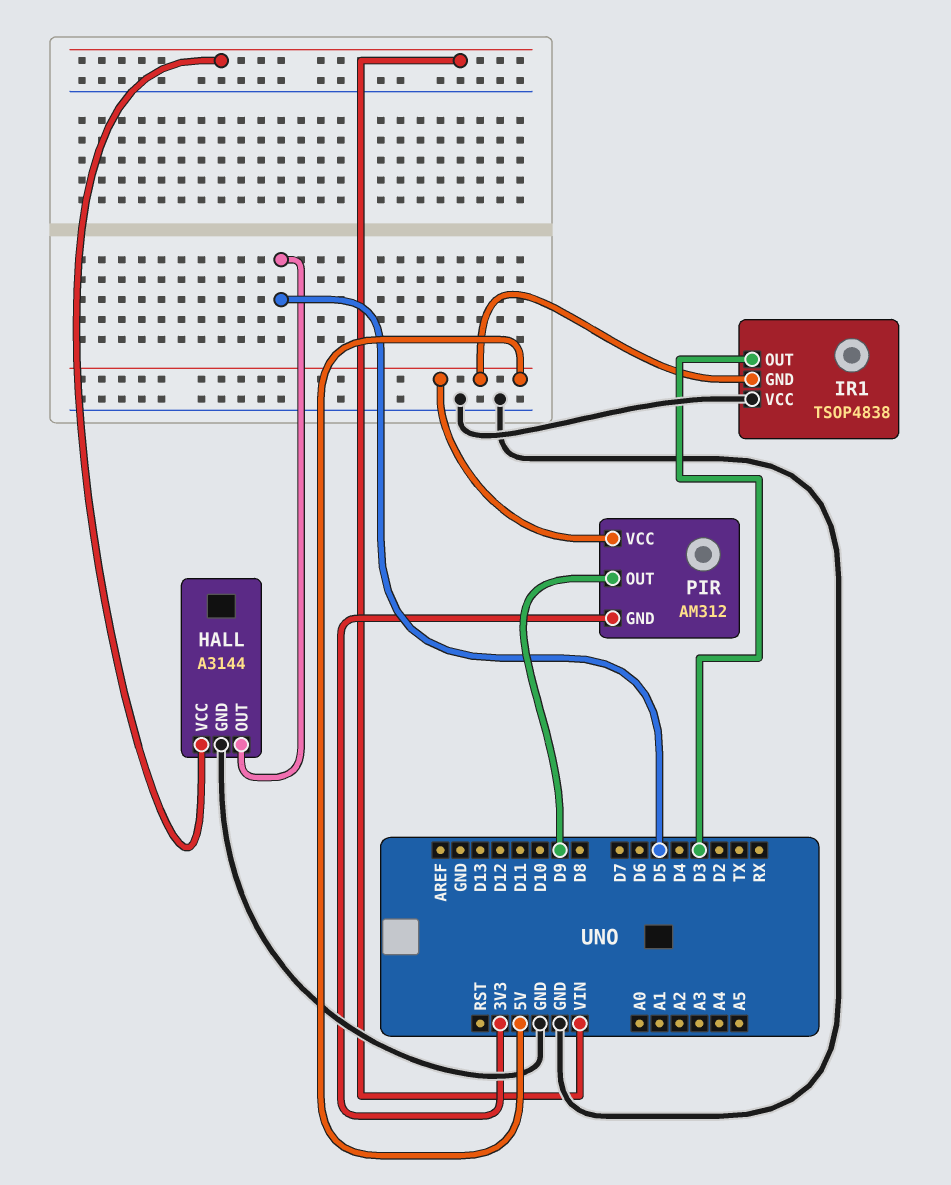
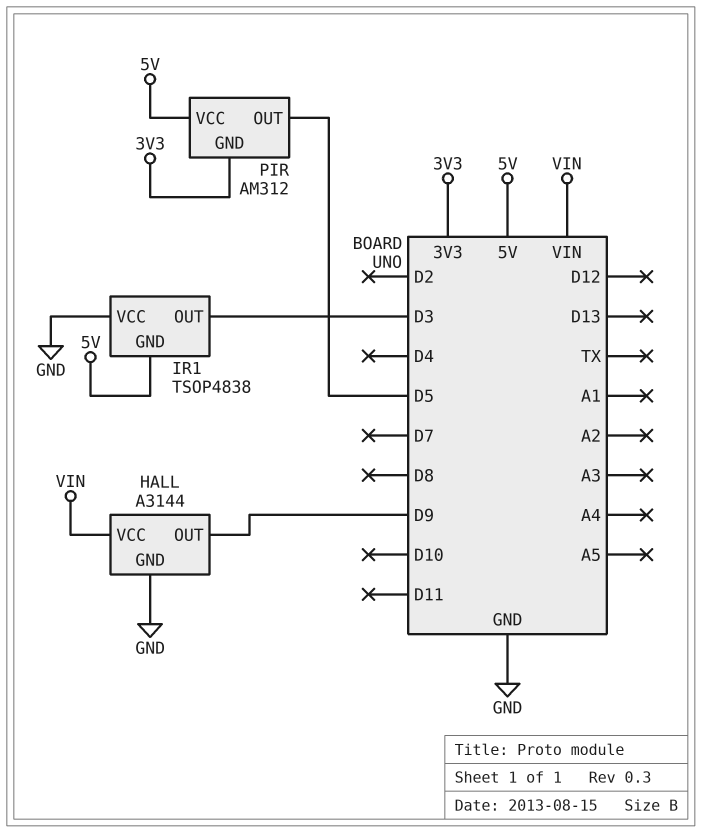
HALL pin OUT: D5 -> D9
PIR pin OUT: D9 -> D5

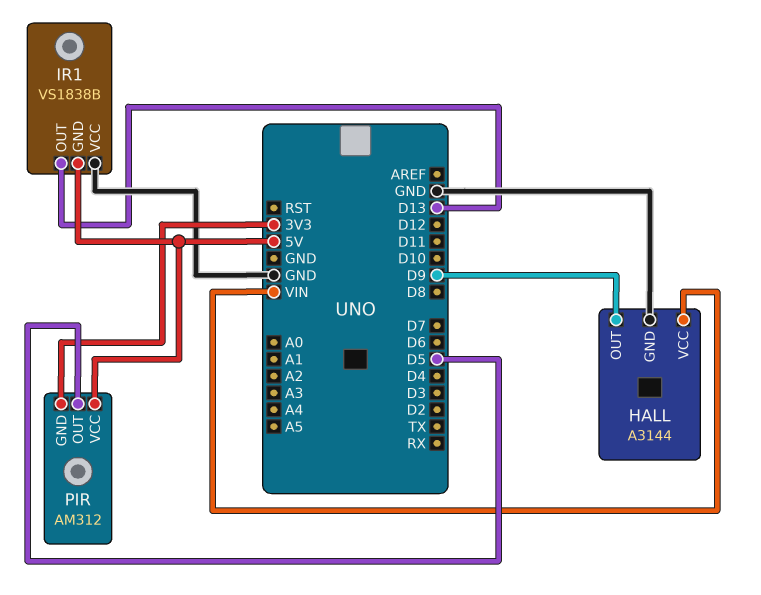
IR1: TSOP4838 -> VS1838B
IR1 pin OUT: D3 -> D13

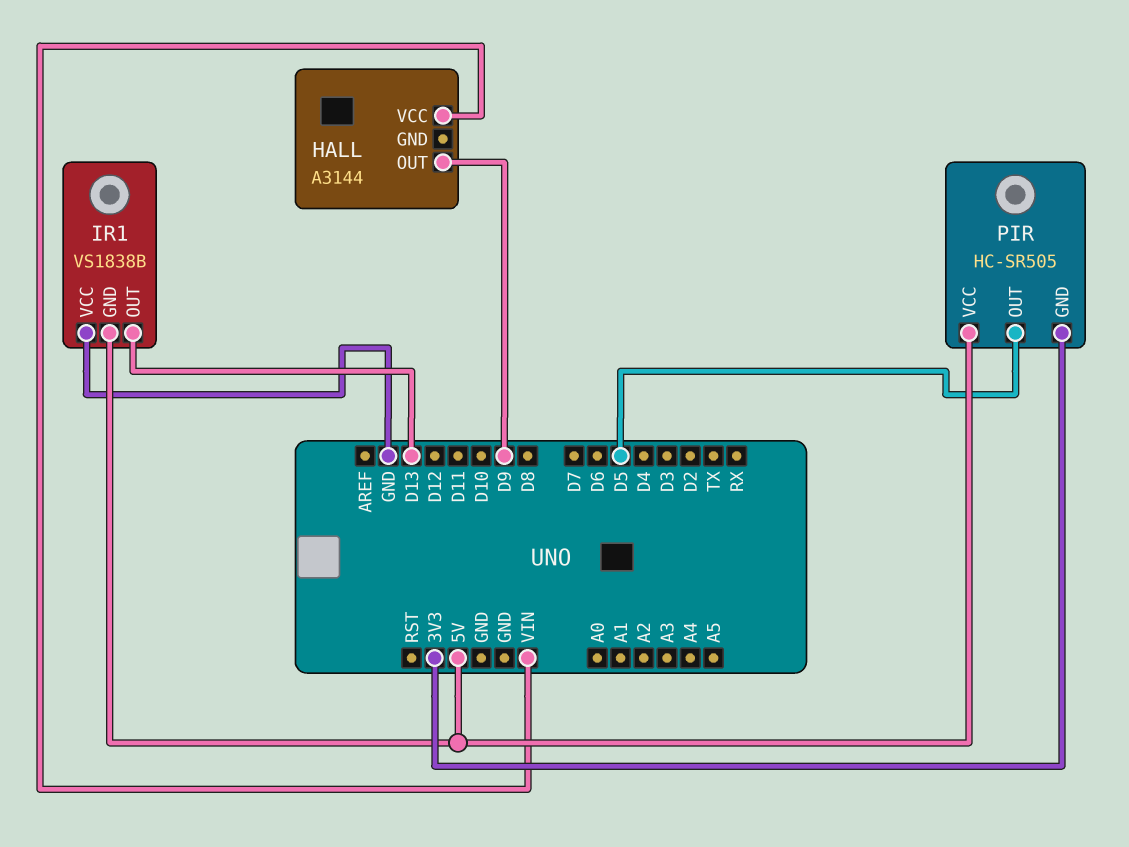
HALL pin GND: GND -> none
PIR: AM312 -> HC-SR505

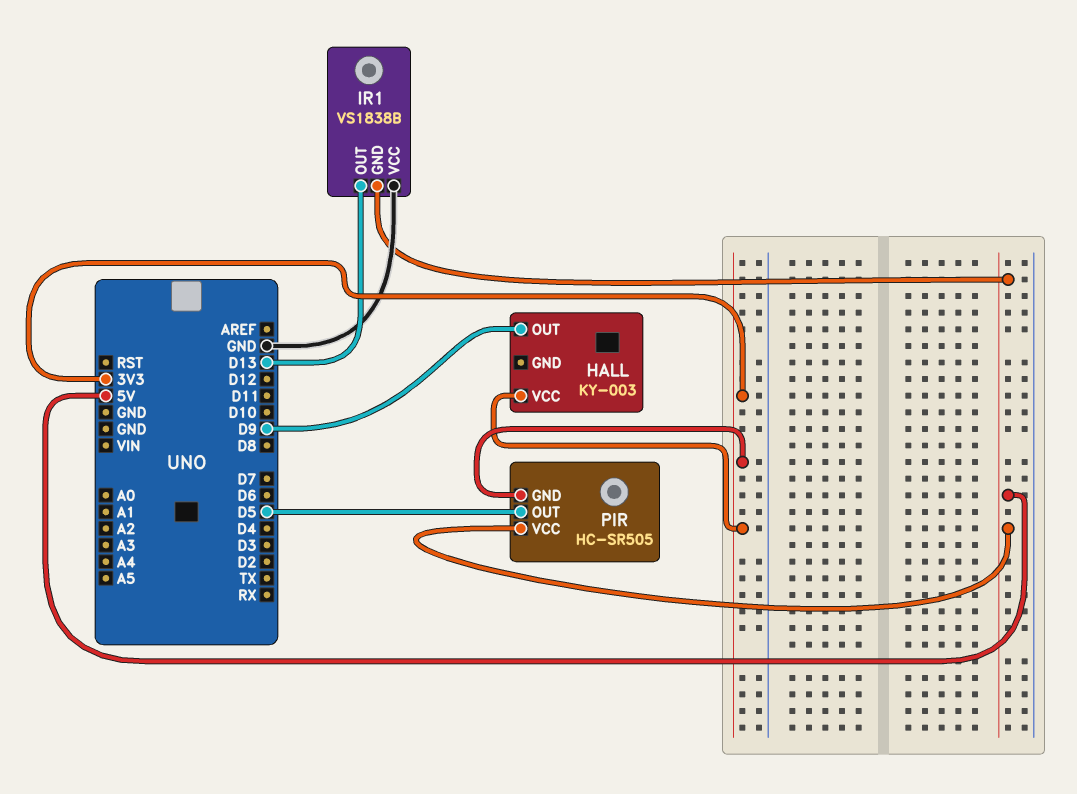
HALL: A3144 -> KY-003
HALL pin VCC: VIN -> 3V3

